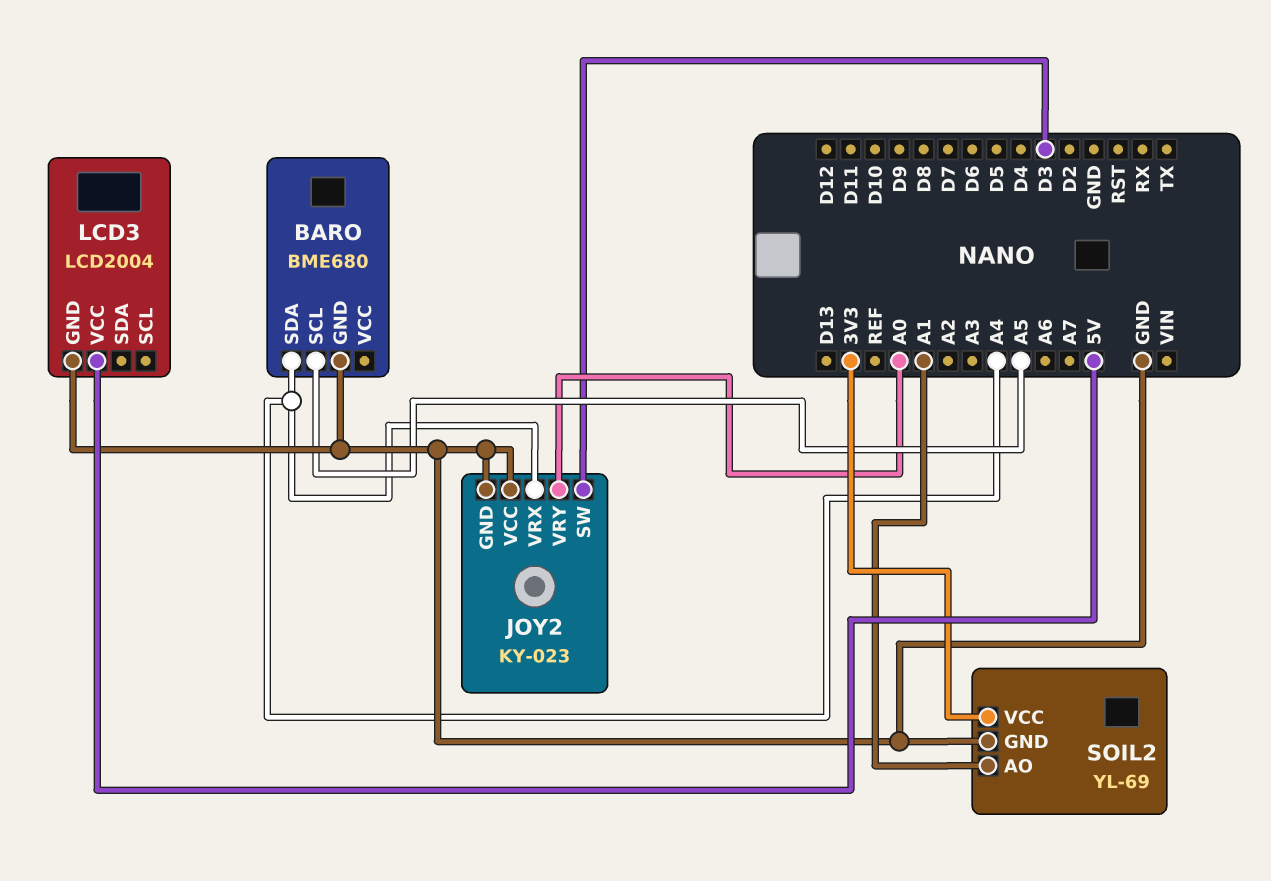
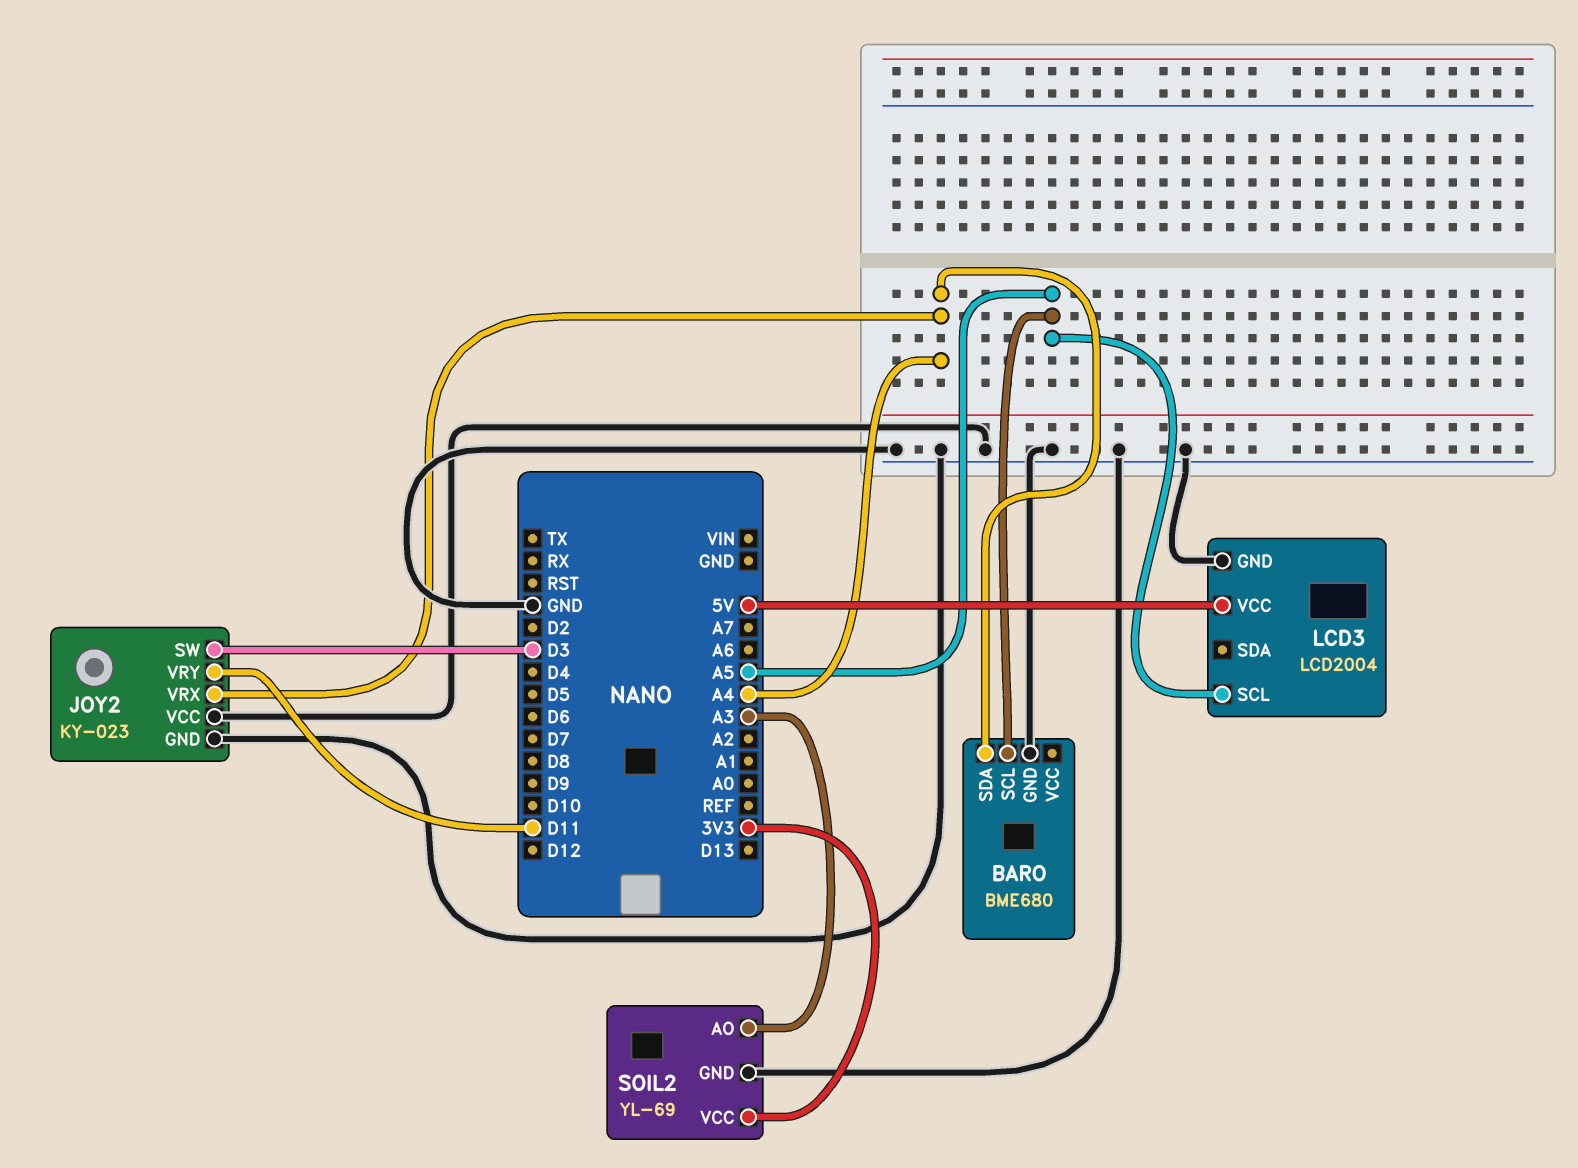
JOY2 pin VRY: A0 -> D11
LCD3 pin SCL: none -> A5
SOIL2 pin AO: A1 -> A3

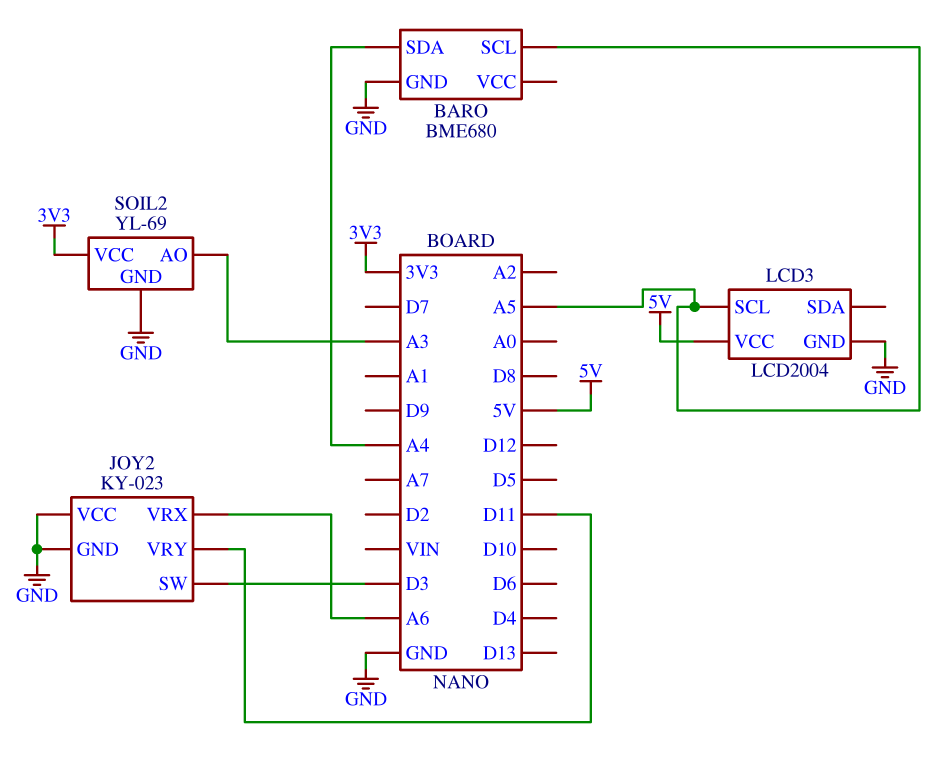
JOY2 pin VRX: A4 -> A6

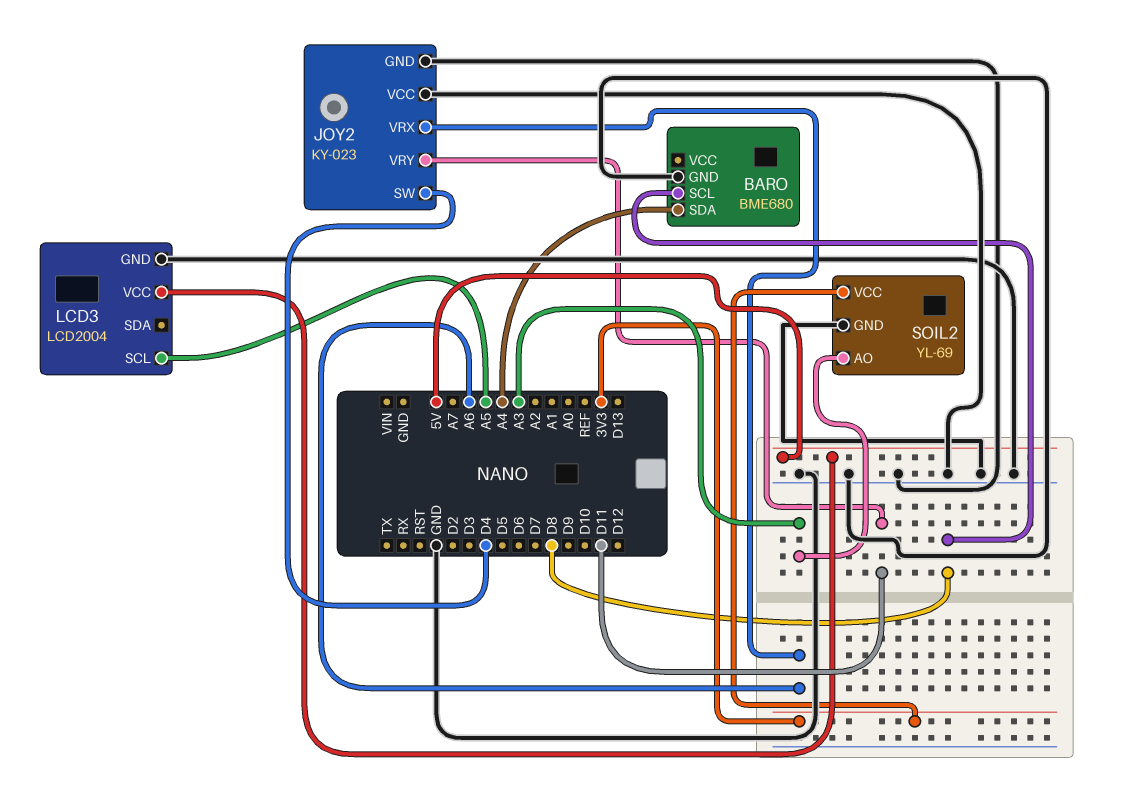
BARO pin SCL: A5 -> D8
JOY2 pin SW: D3 -> D4

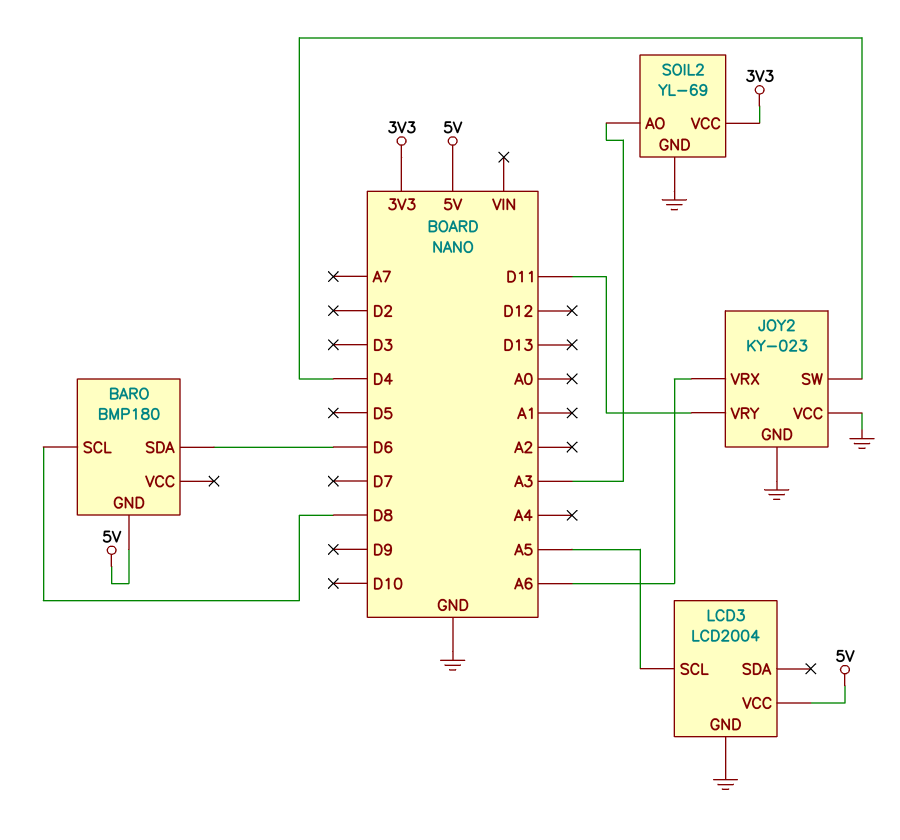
BARO: BME680 -> BMP180
BARO pin GND: GND -> 5V
BARO pin SDA: A4 -> D6

